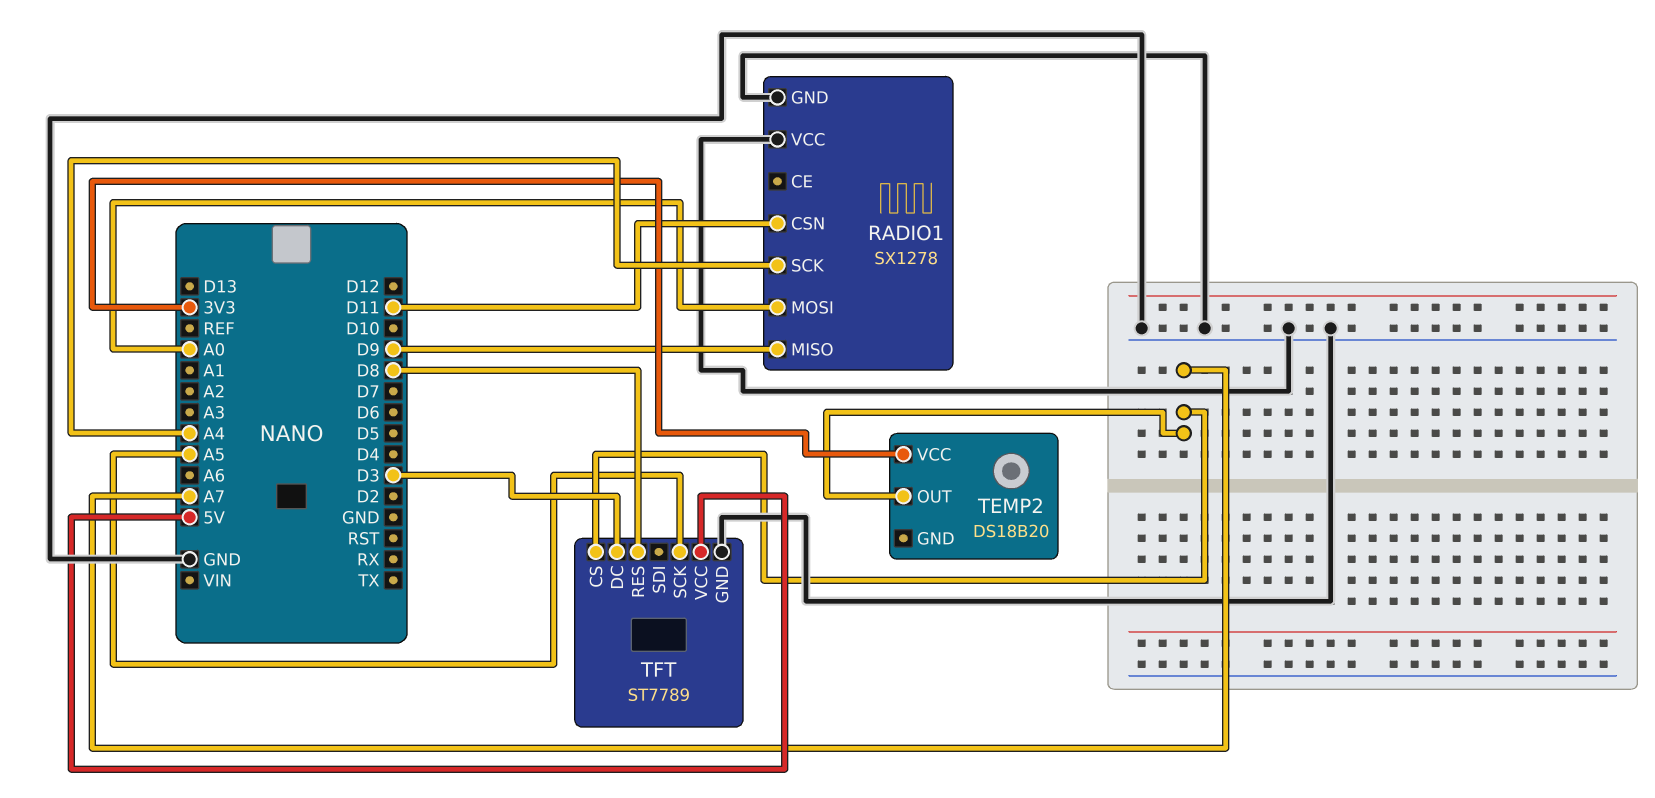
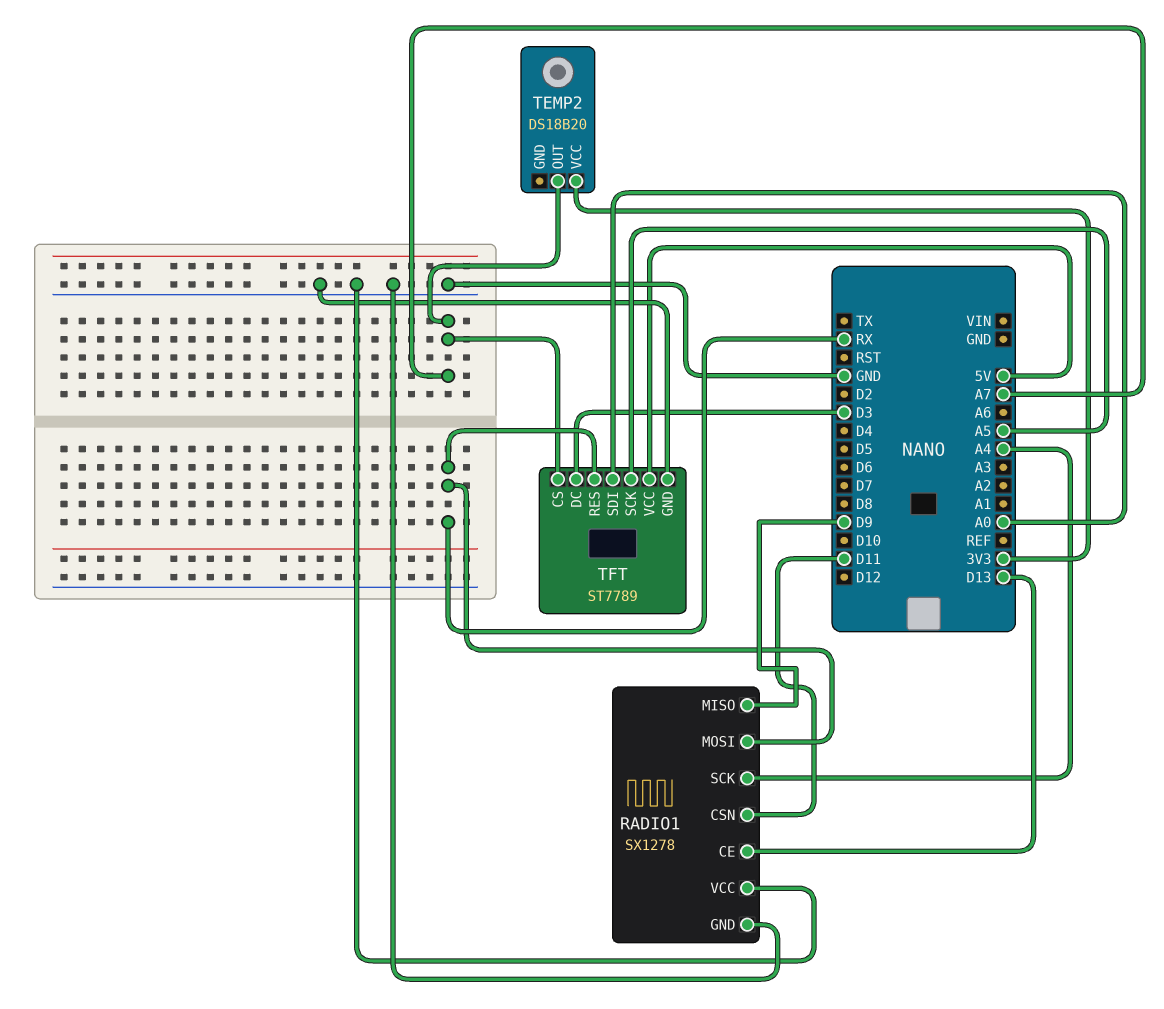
RADIO1 pin CE: none -> D13
RADIO1 pin MOSI: A0 -> RX
TFT pin RES: D8 -> RX
TFT pin SDI: none -> A0

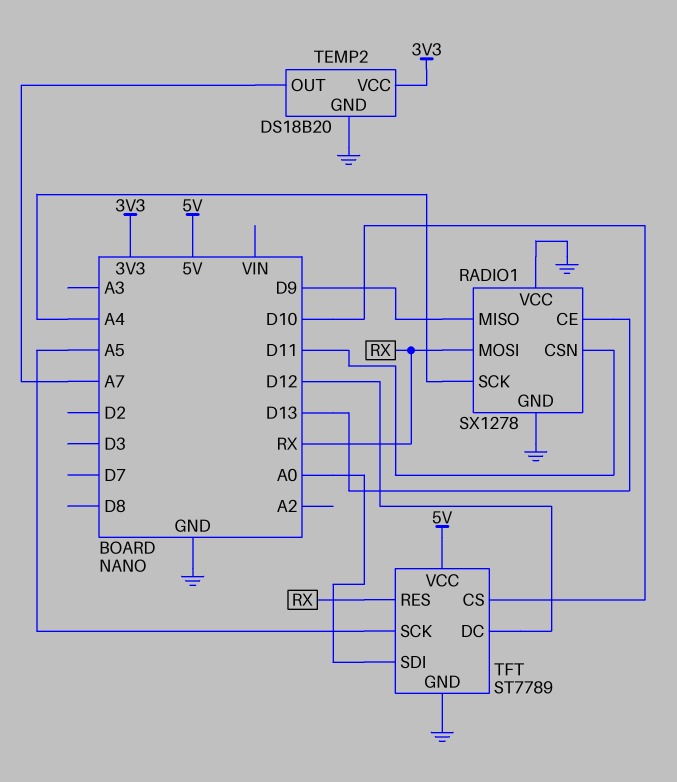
TEMP2 pin GND: none -> GND
TFT pin CS: A7 -> D10
TFT pin DC: D3 -> D12

